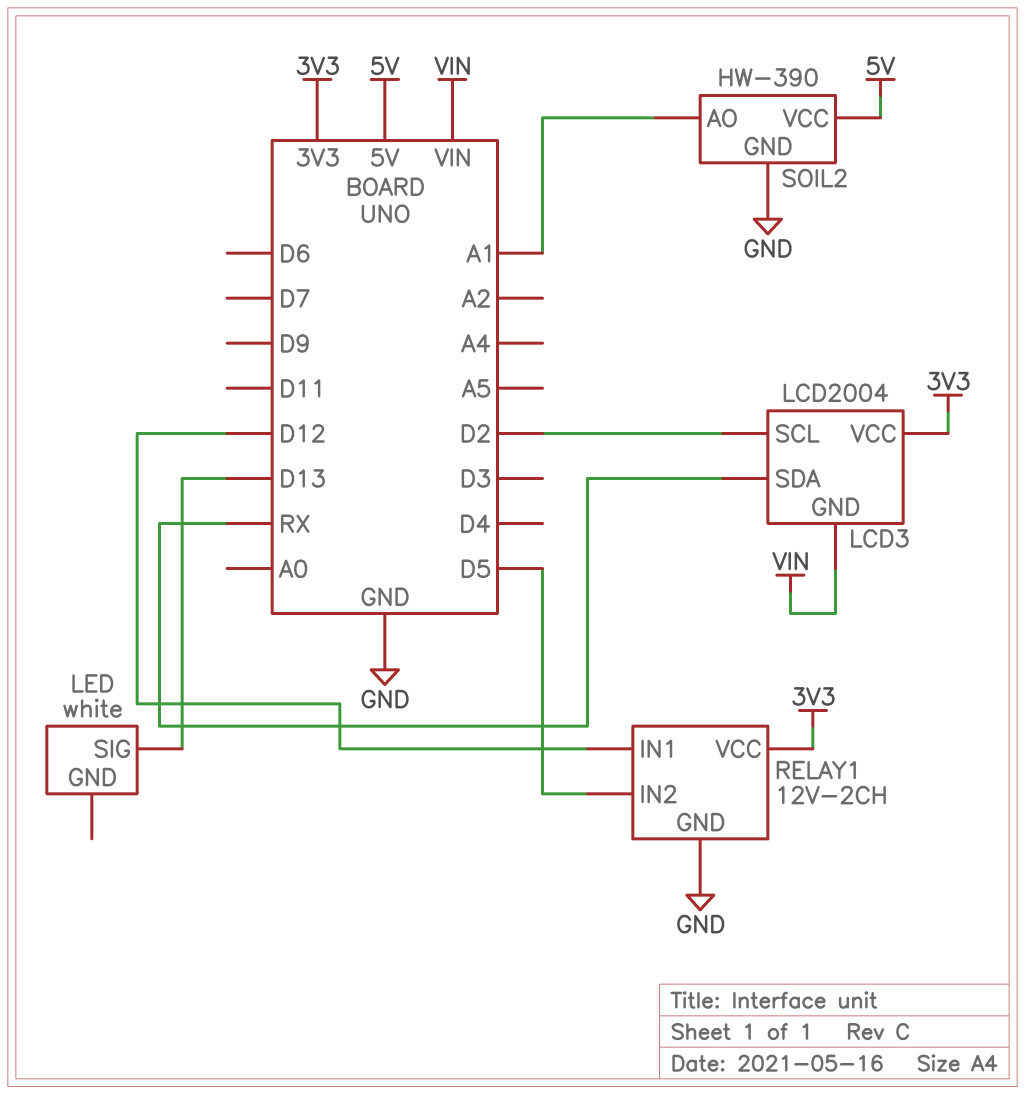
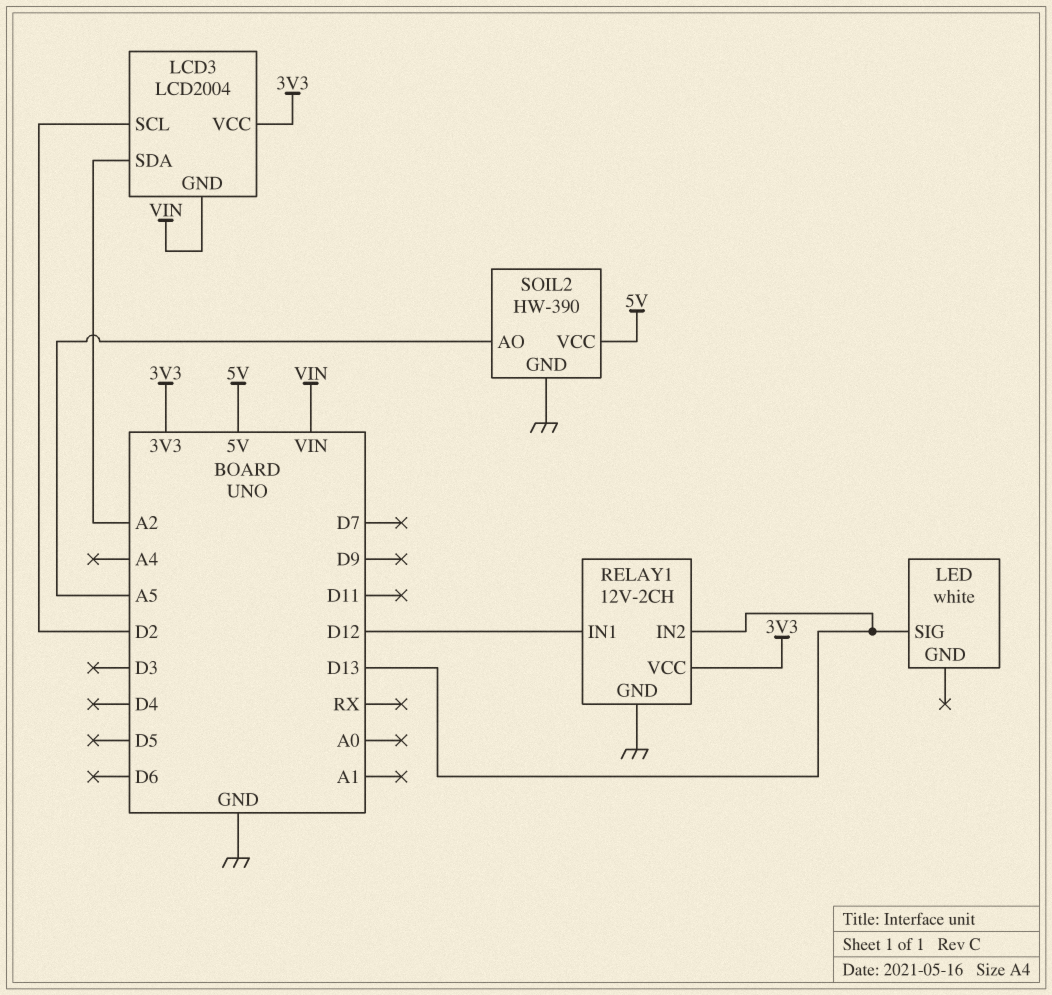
LCD3 pin SDA: RX -> A2
RELAY1 pin IN2: D5 -> D13
SOIL2 pin AO: A1 -> A5

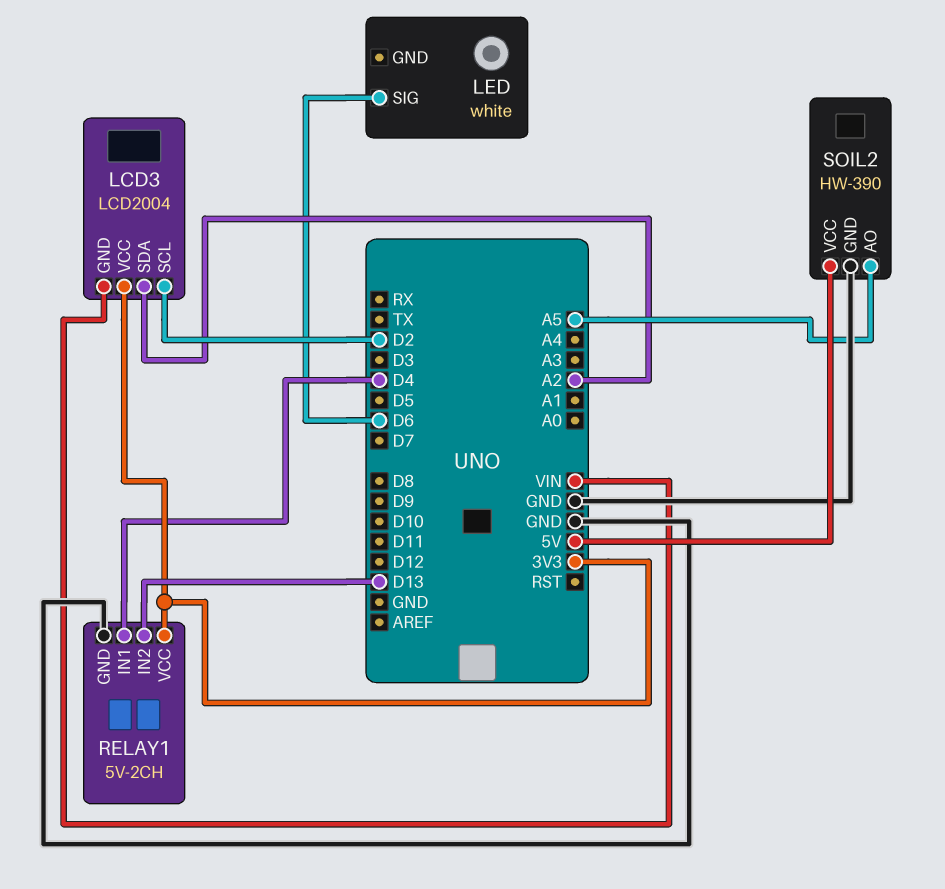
LED pin SIG: D13 -> D6
RELAY1: 12V-2CH -> 5V-2CH
RELAY1 pin IN1: D12 -> D4

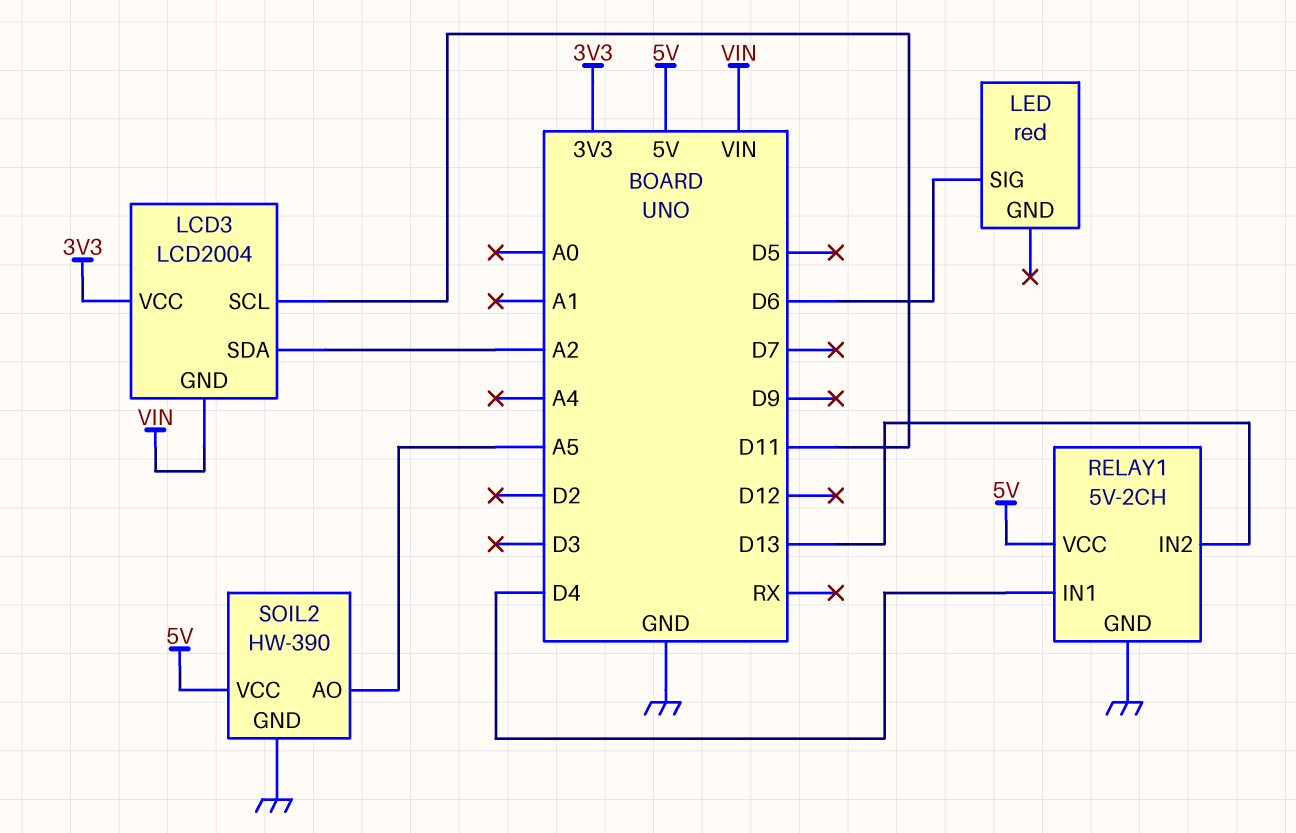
LCD3 pin SCL: D2 -> D11
LED: white -> red
RELAY1 pin VCC: 3V3 -> 5V

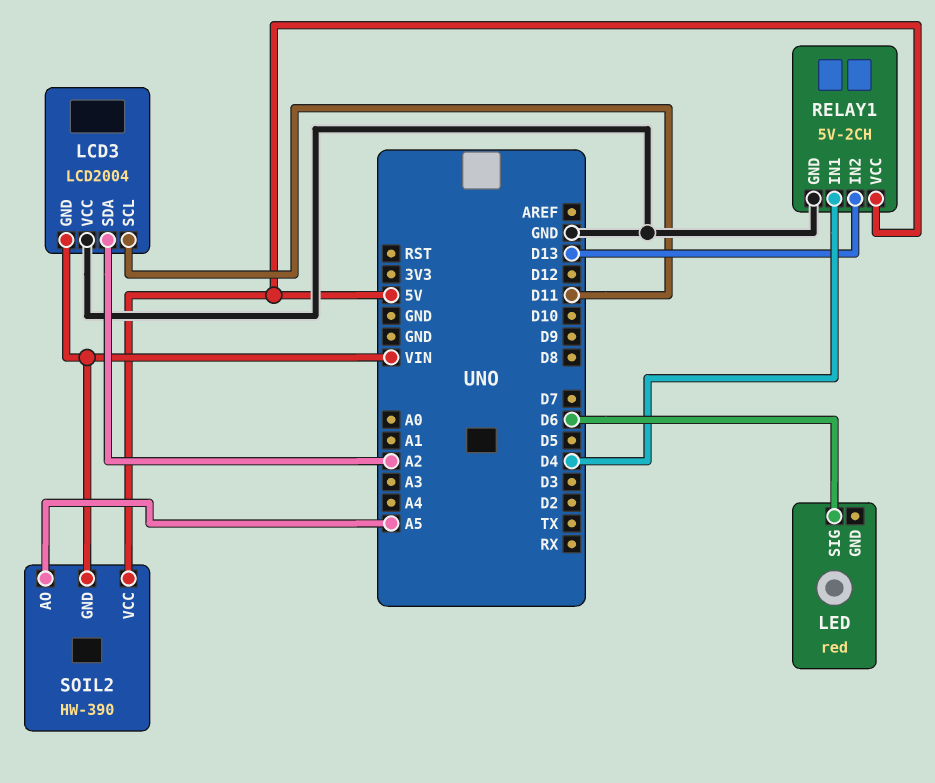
LCD3 pin VCC: 3V3 -> GND
SOIL2 pin GND: GND -> VIN

